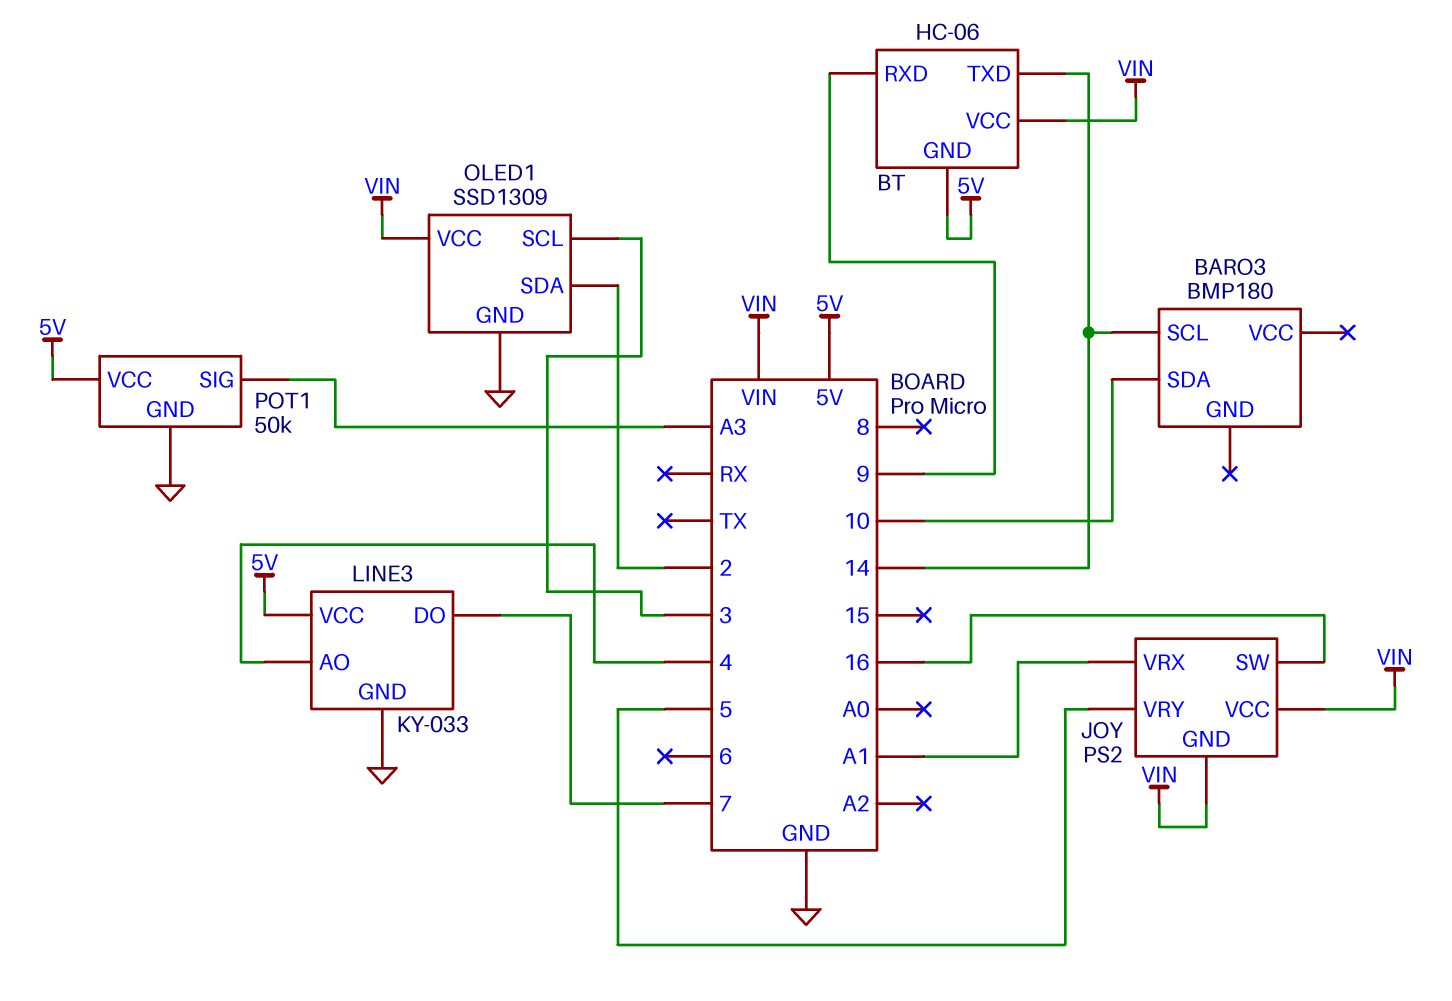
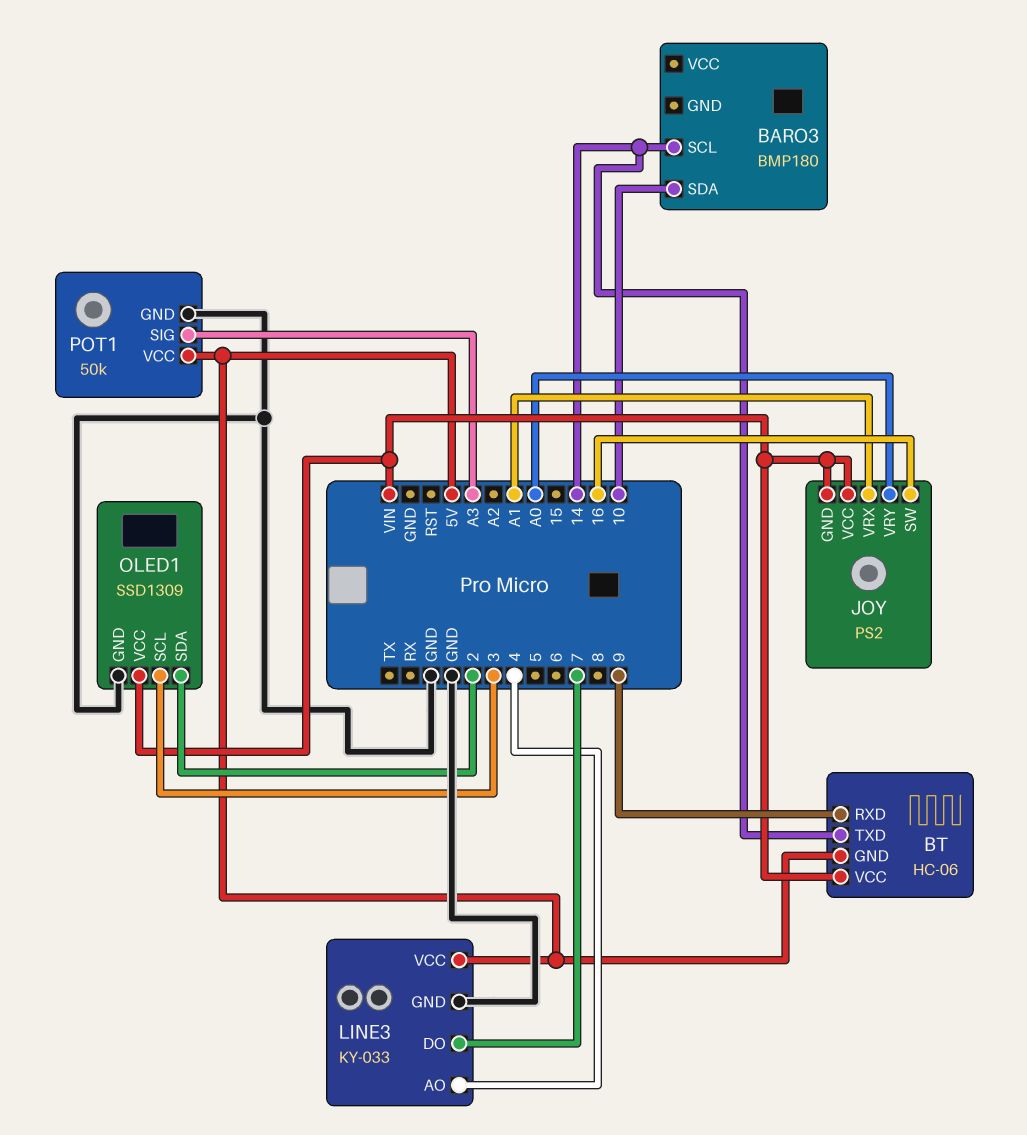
JOY pin VRY: 5 -> A0

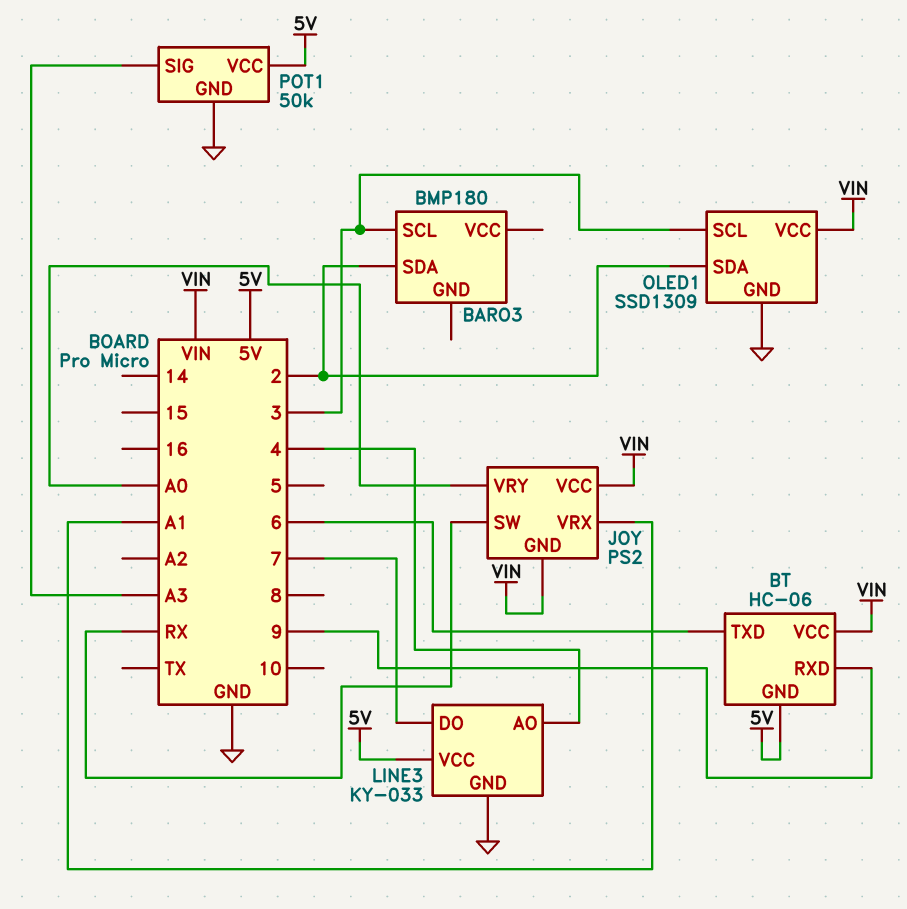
BARO3 pin SCL: 14 -> 3
BARO3 pin SDA: 10 -> 2
BT pin TXD: 14 -> 6
JOY pin SW: 16 -> RX

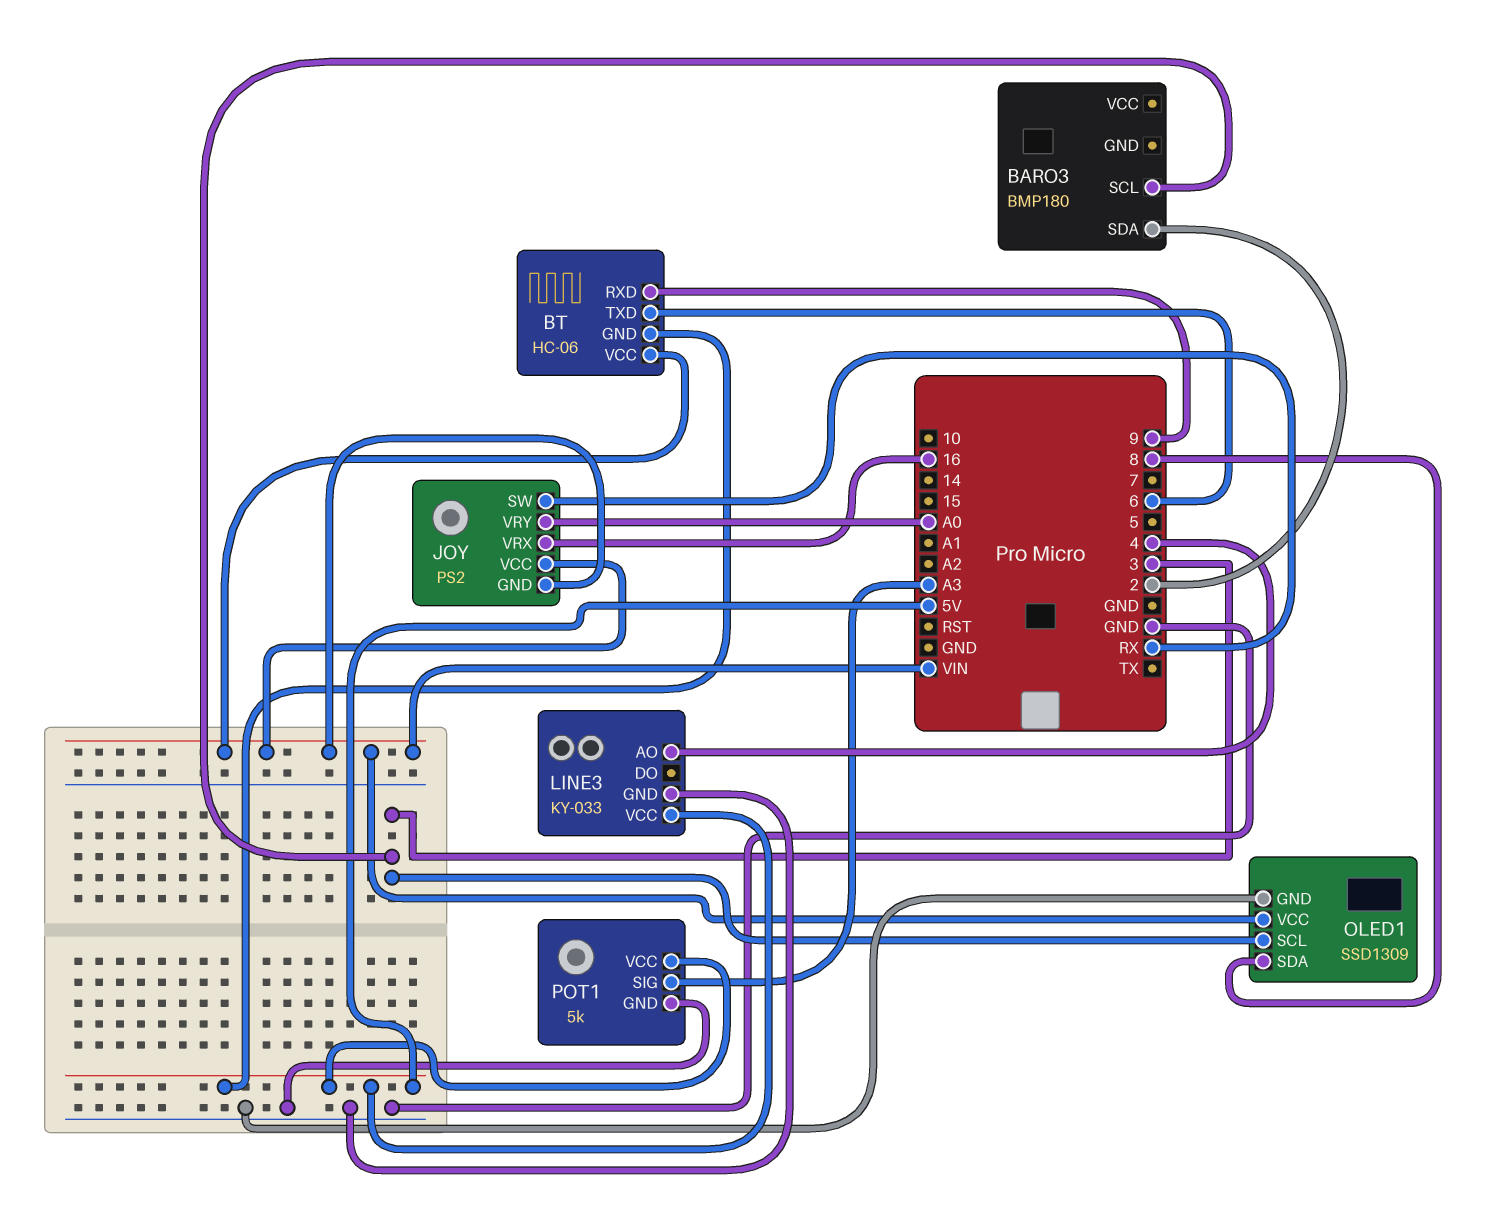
JOY pin VRX: A1 -> 16
LINE3 pin DO: 7 -> none
OLED1 pin SDA: 2 -> 8
POT1: 50k -> 5k

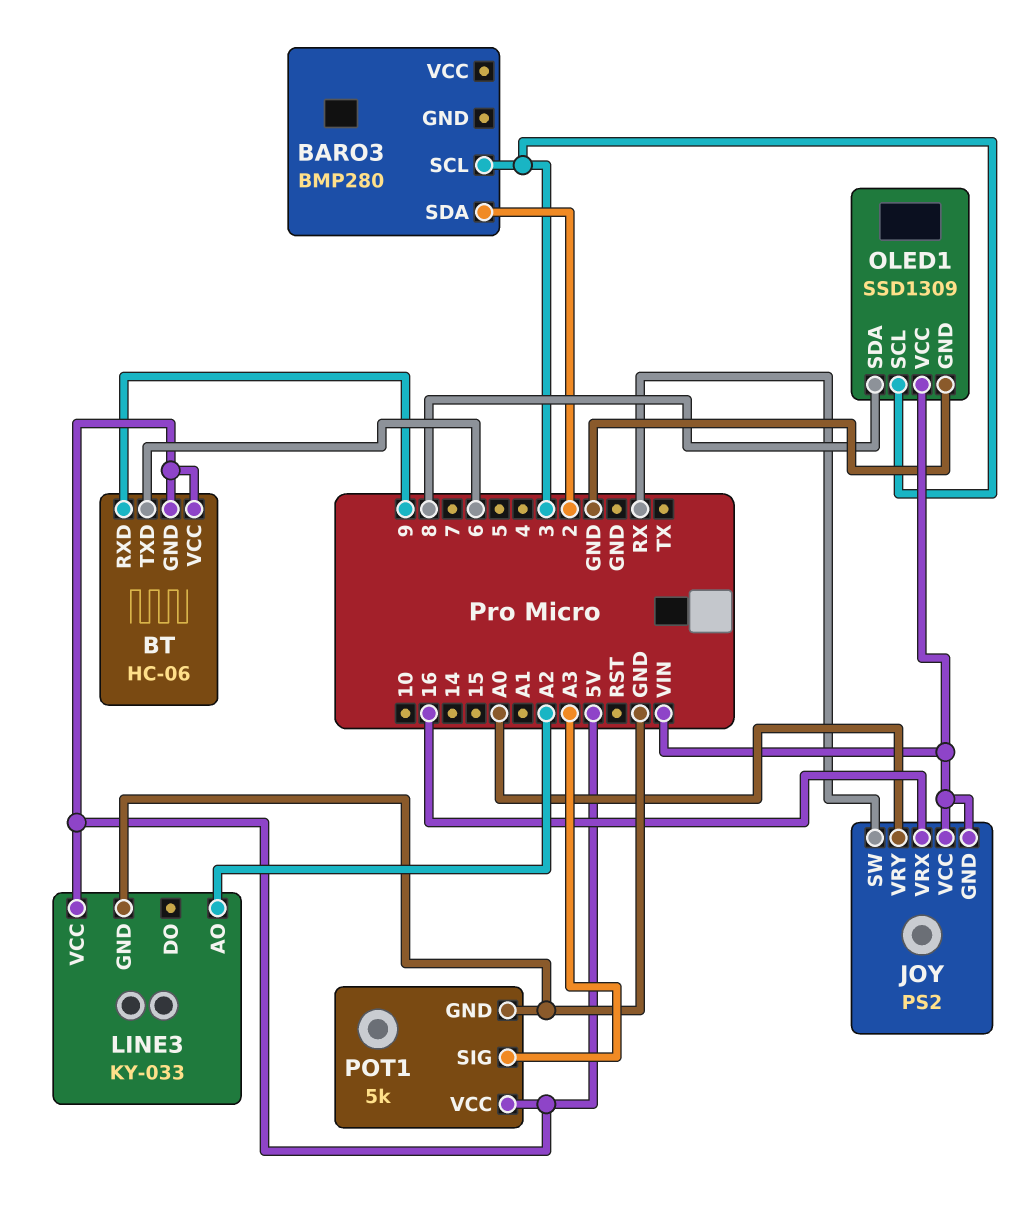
BARO3: BMP180 -> BMP280
BT pin VCC: VIN -> 5V
LINE3 pin AO: 4 -> A2

